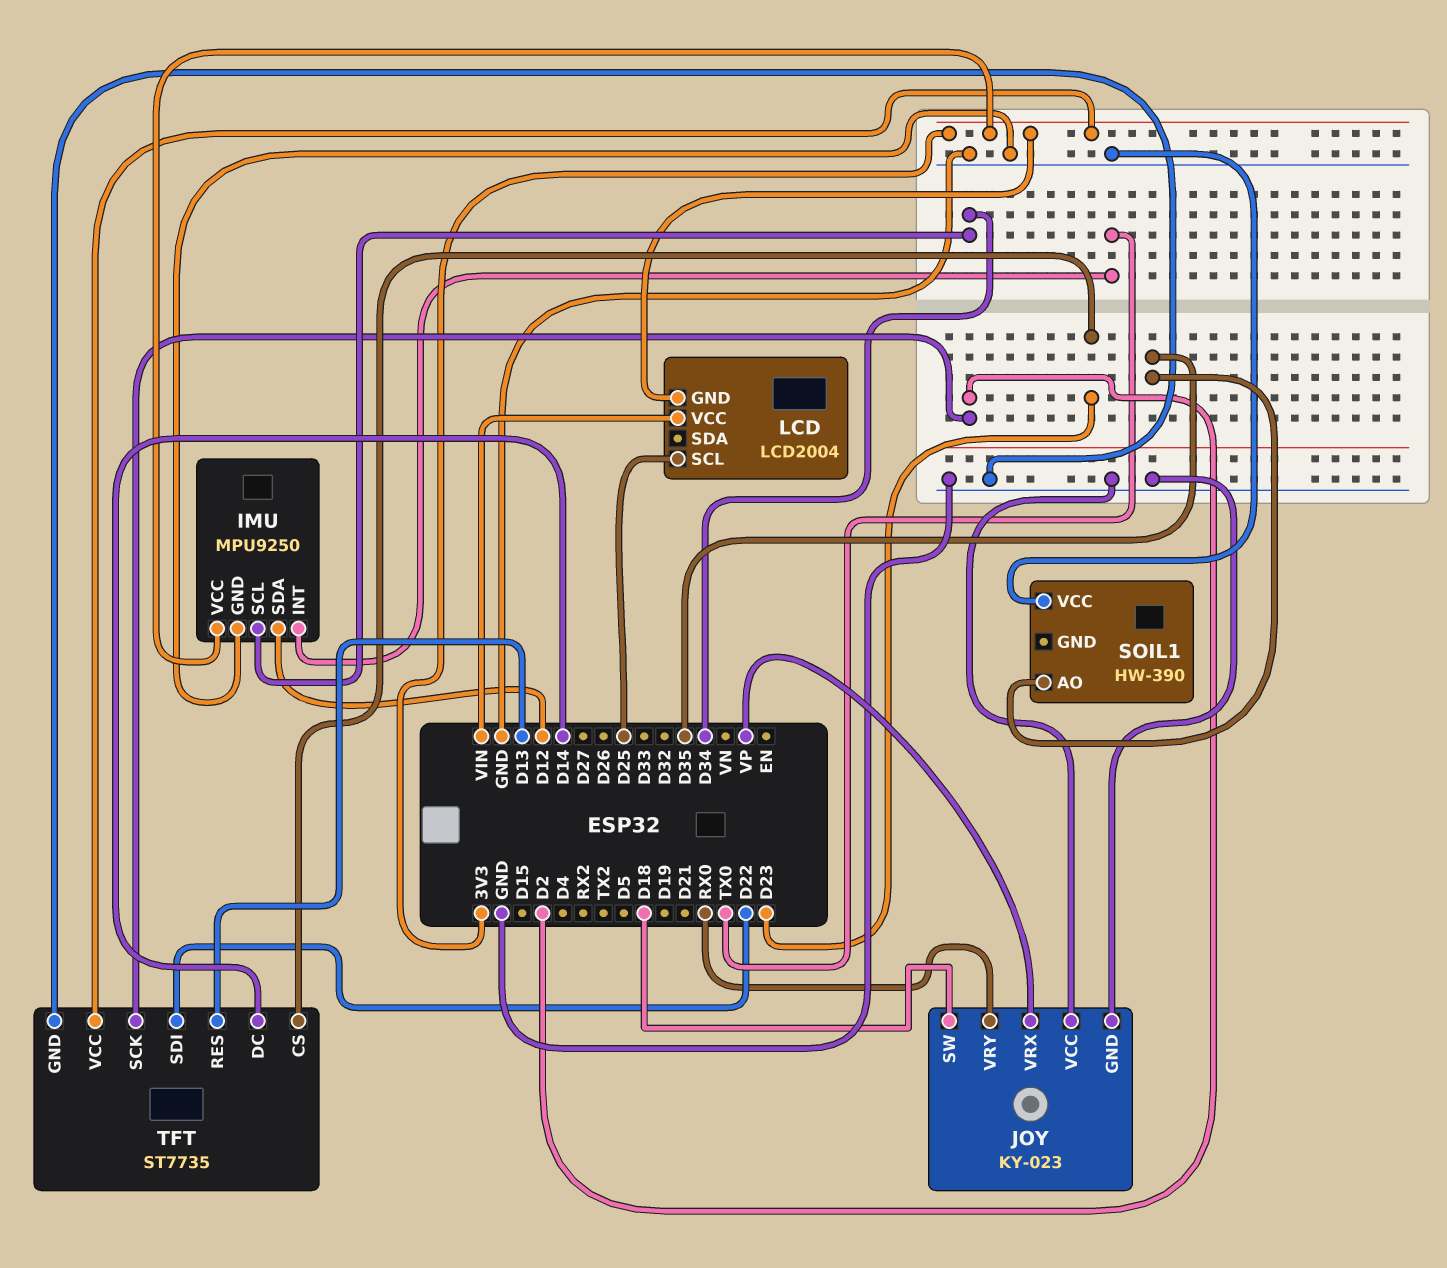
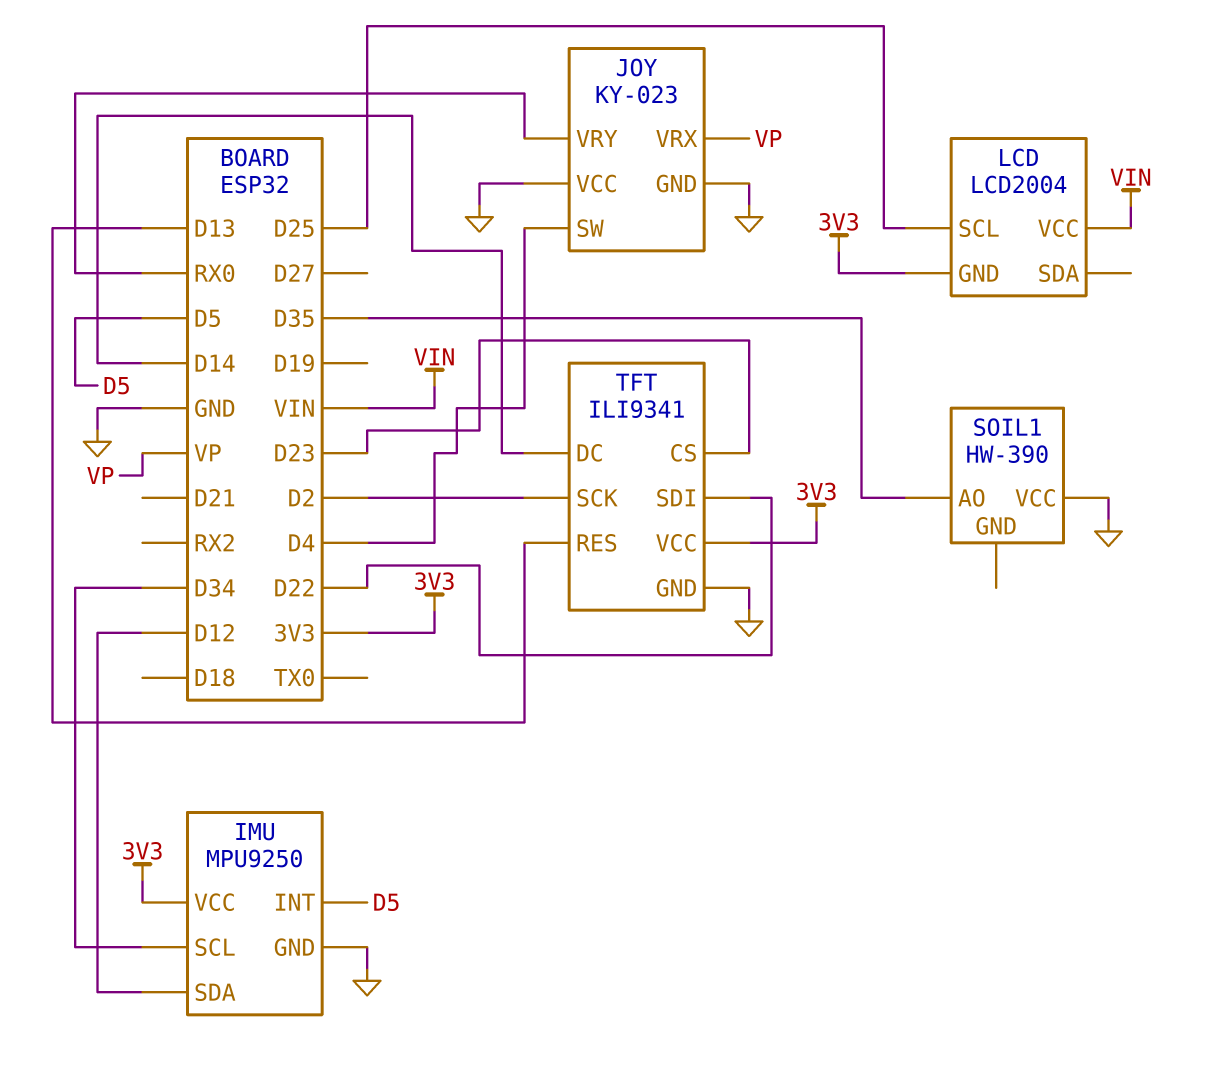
IMU pin INT: TX0 -> D5
JOY pin SW: D18 -> D4
TFT: ST7735 -> ILI9341

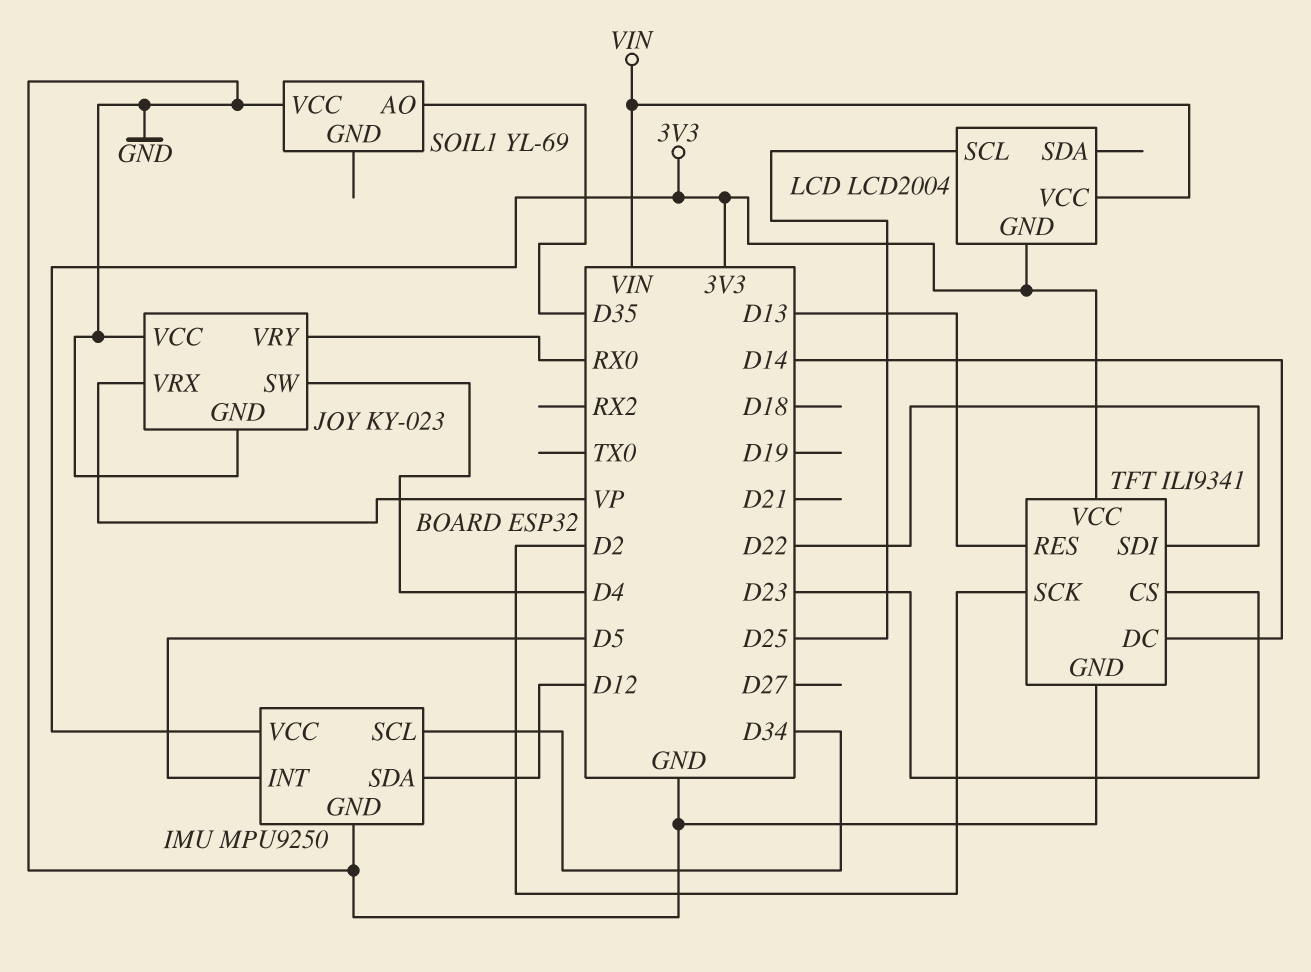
SOIL1: HW-390 -> YL-69

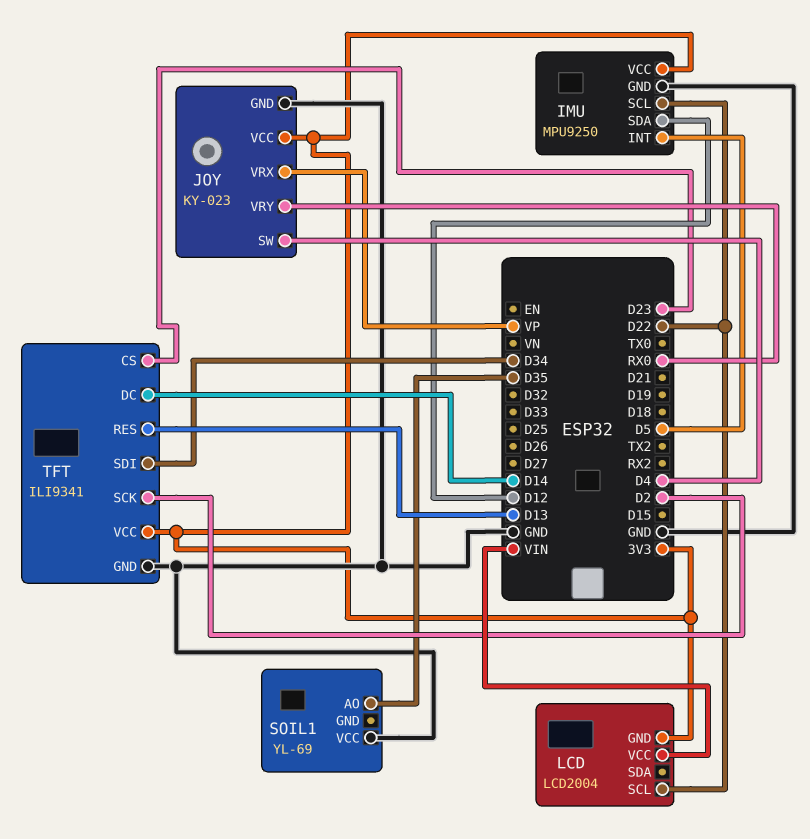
IMU pin SCL: D34 -> D22
JOY pin VCC: GND -> 3V3
LCD pin SCL: D25 -> D22
TFT pin SDI: D22 -> D34

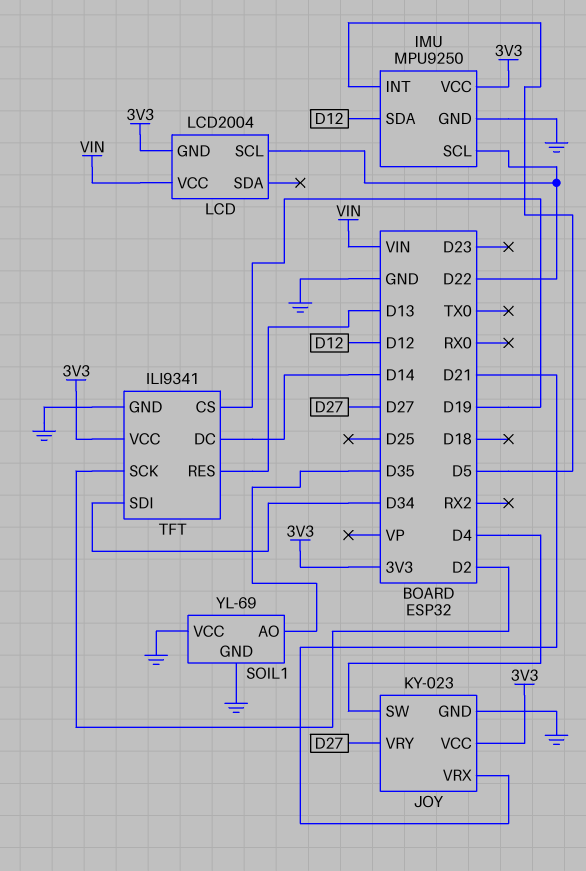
JOY pin VRX: VP -> D21
JOY pin VRY: RX0 -> D27
SOIL1 pin GND: none -> GND
TFT pin CS: D23 -> D19

